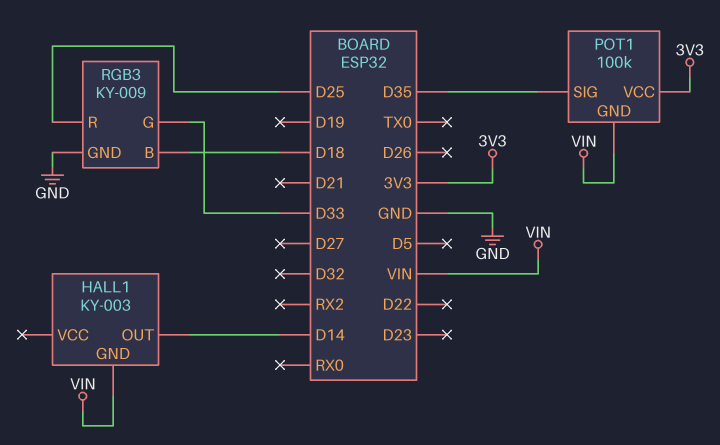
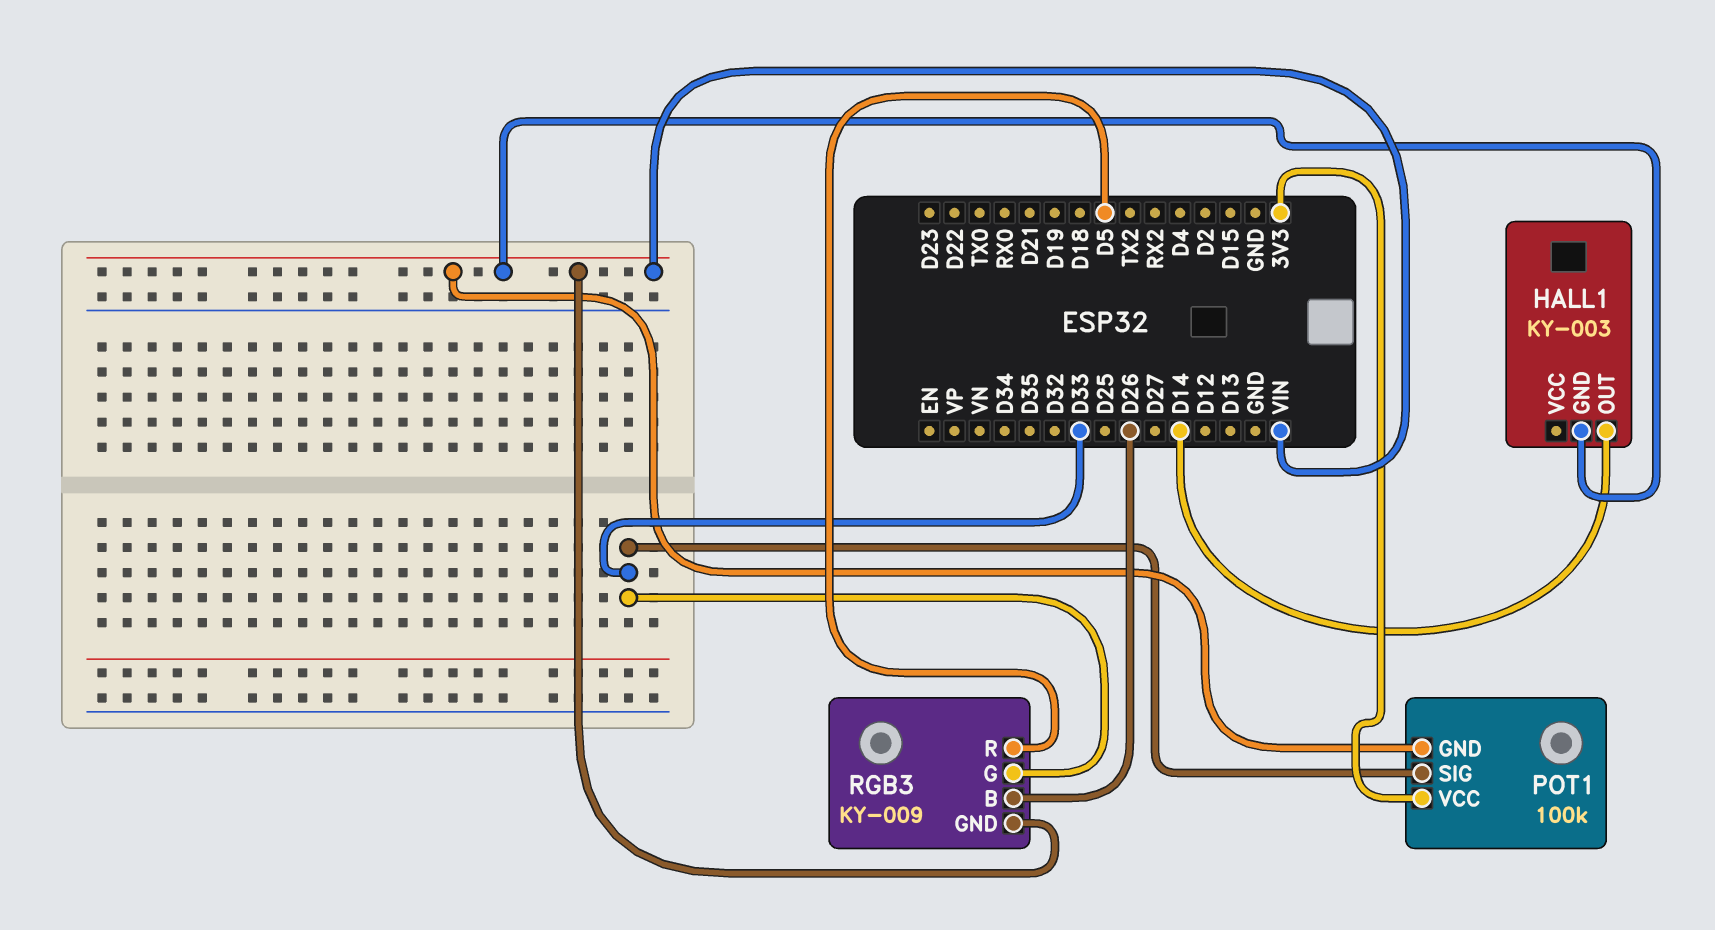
POT1 pin SIG: D35 -> D33
RGB3 pin B: D18 -> D26
RGB3 pin GND: GND -> VIN
RGB3 pin R: D25 -> D5

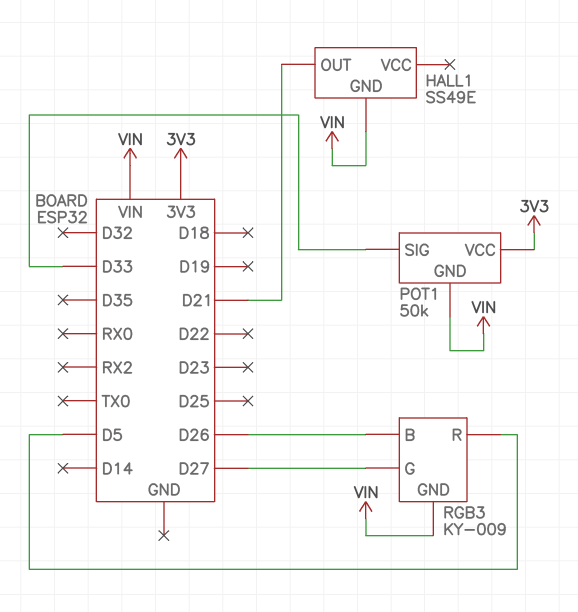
HALL1: KY-003 -> SS49E
HALL1 pin OUT: D14 -> D21
POT1: 100k -> 50k
RGB3 pin G: D33 -> D27

